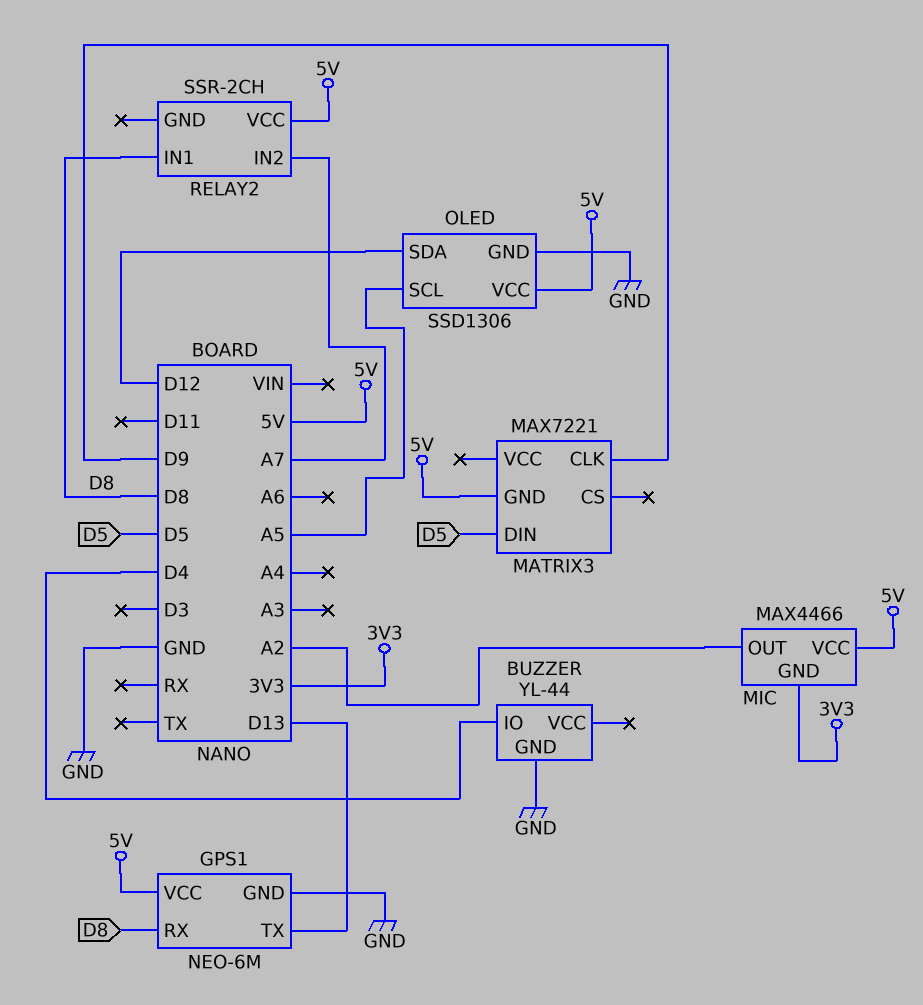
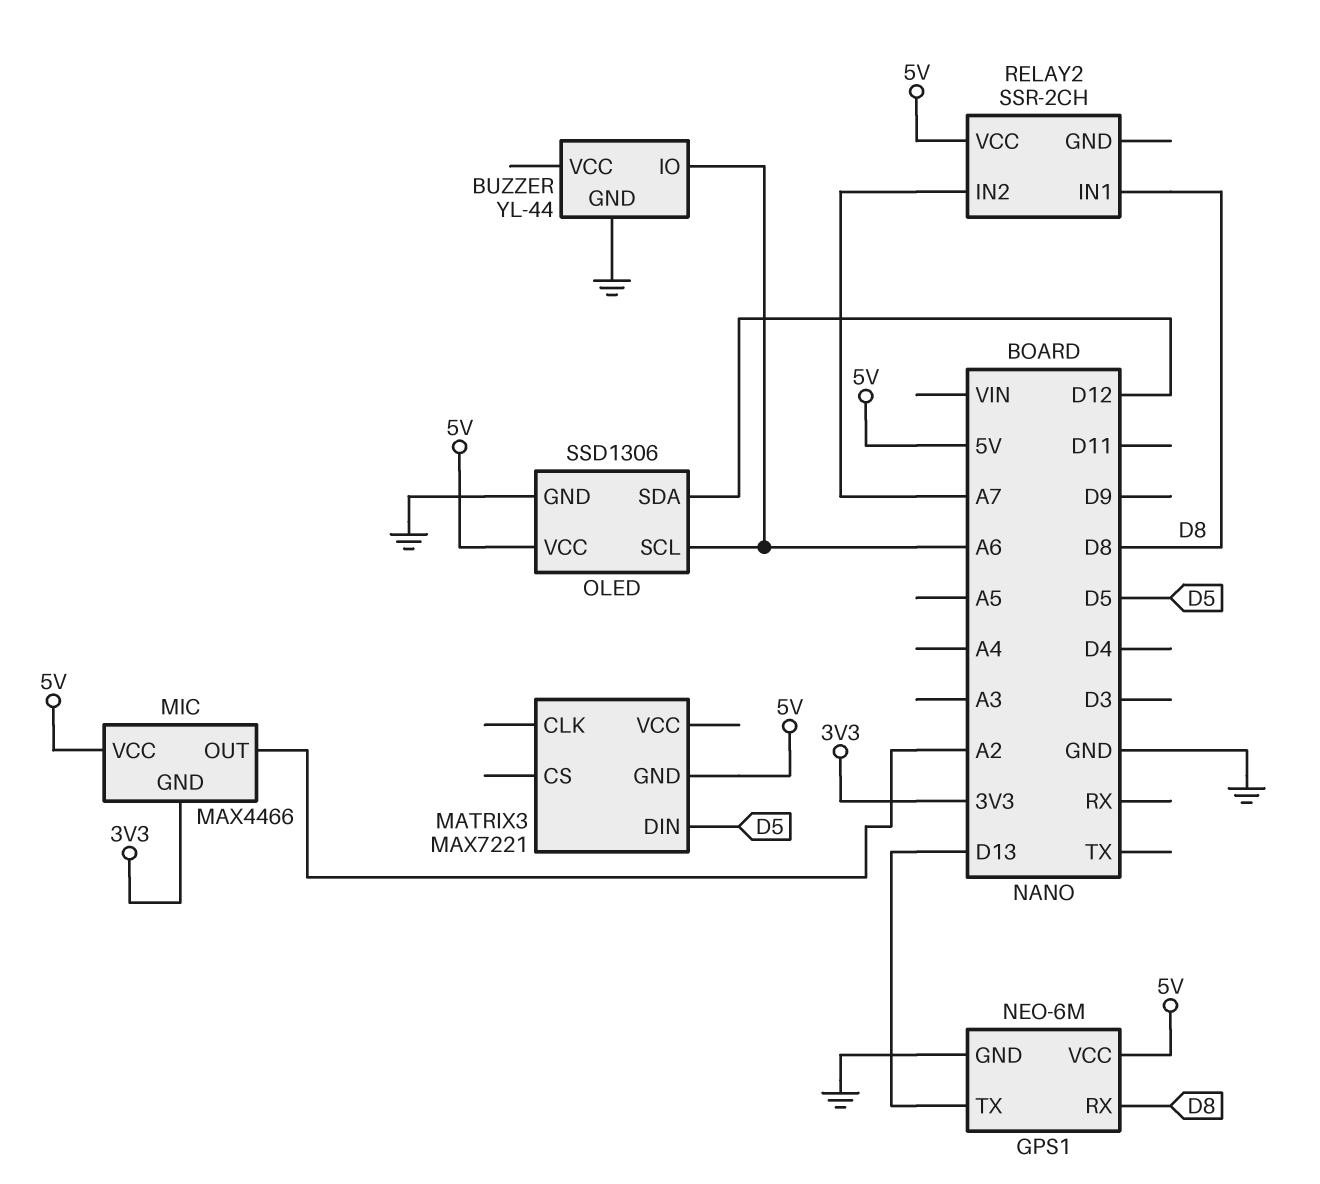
BUZZER pin IO: D4 -> A6
MATRIX3 pin CLK: D9 -> none
OLED pin SCL: A5 -> A6

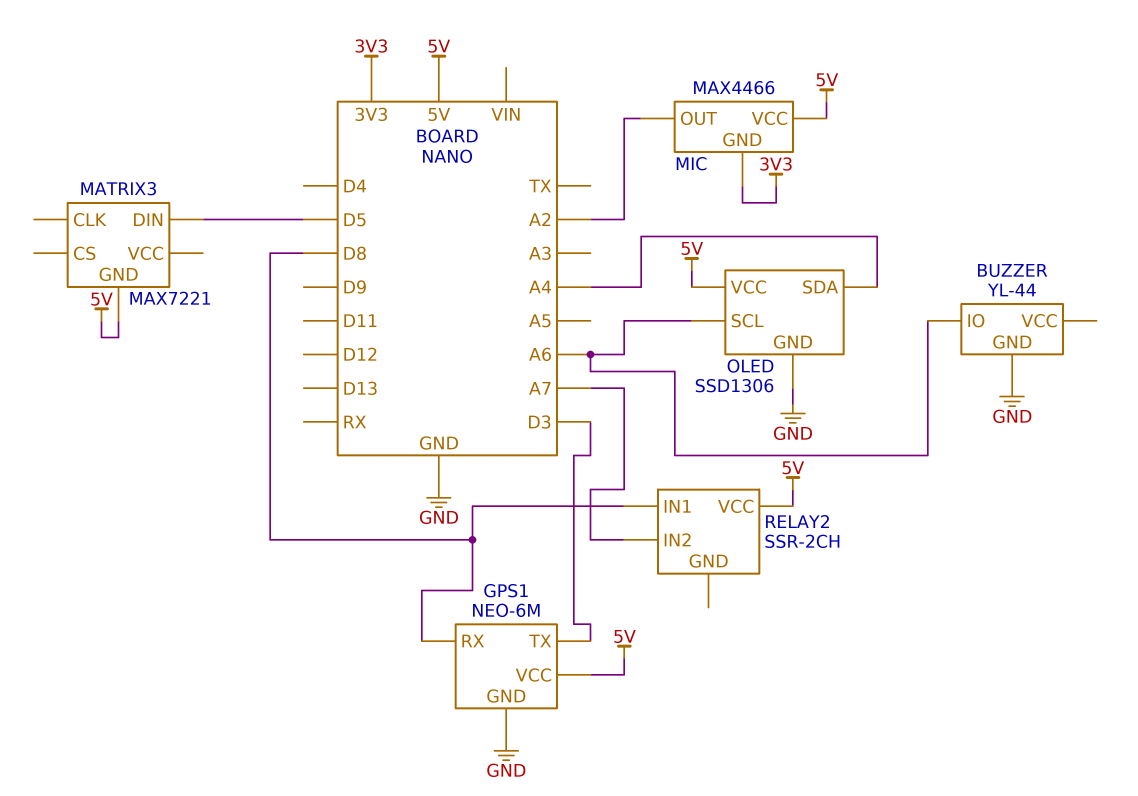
GPS1 pin TX: D13 -> D3
OLED pin SDA: D12 -> A4

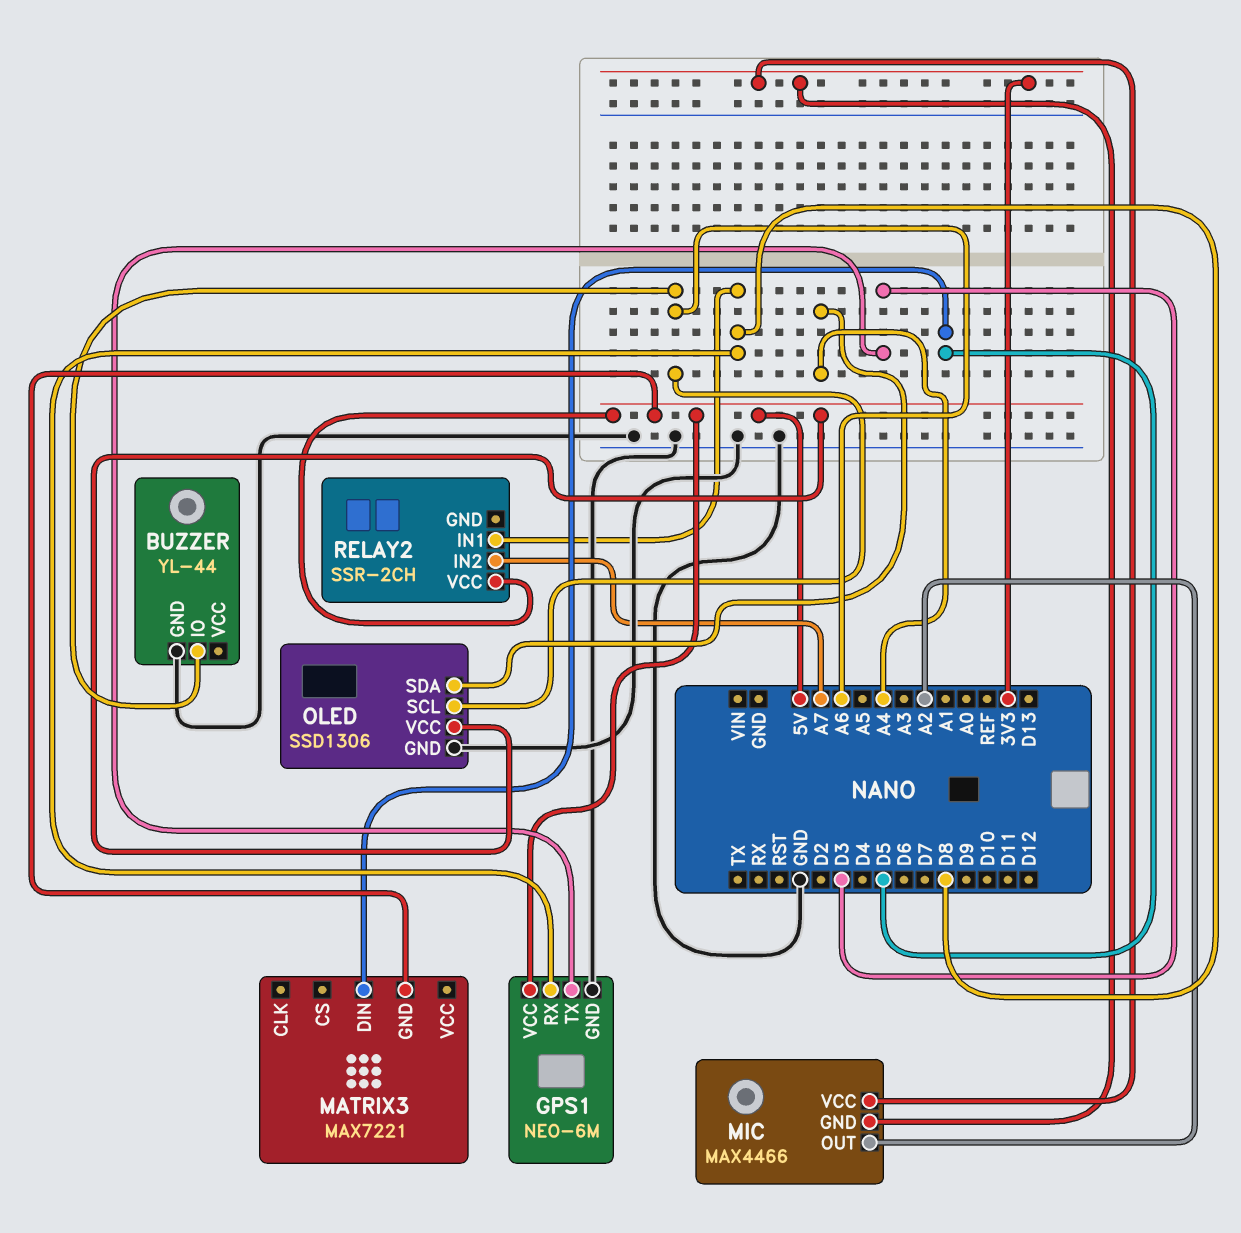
MIC pin VCC: 5V -> 3V3

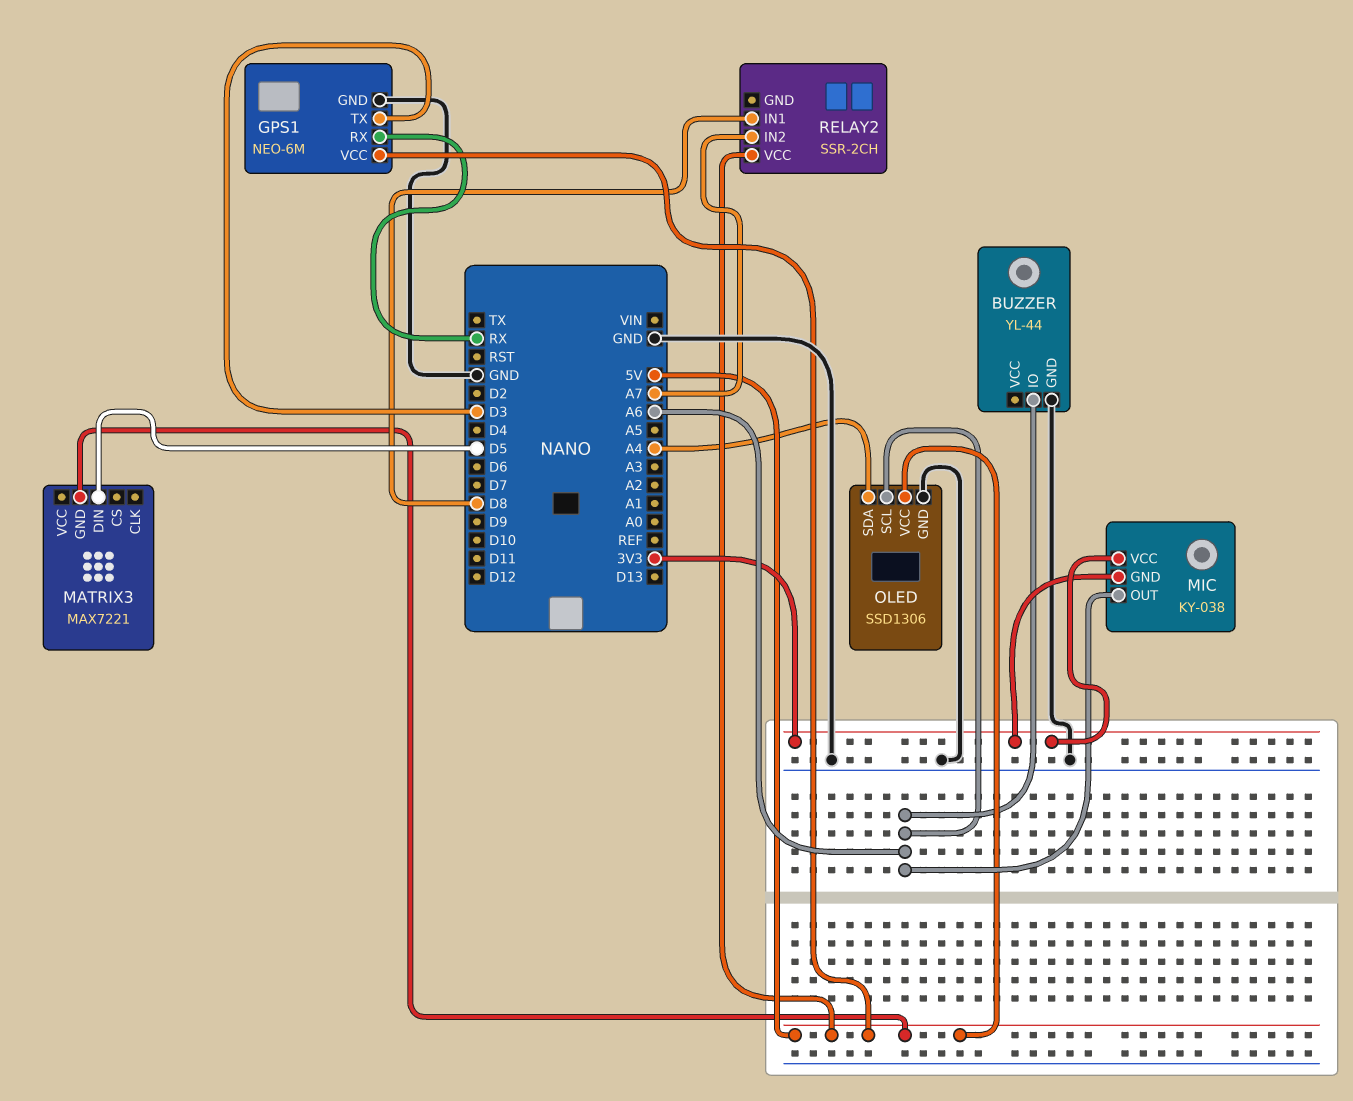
GPS1 pin RX: D8 -> RX
MIC: MAX4466 -> KY-038
MIC pin OUT: A2 -> A6

